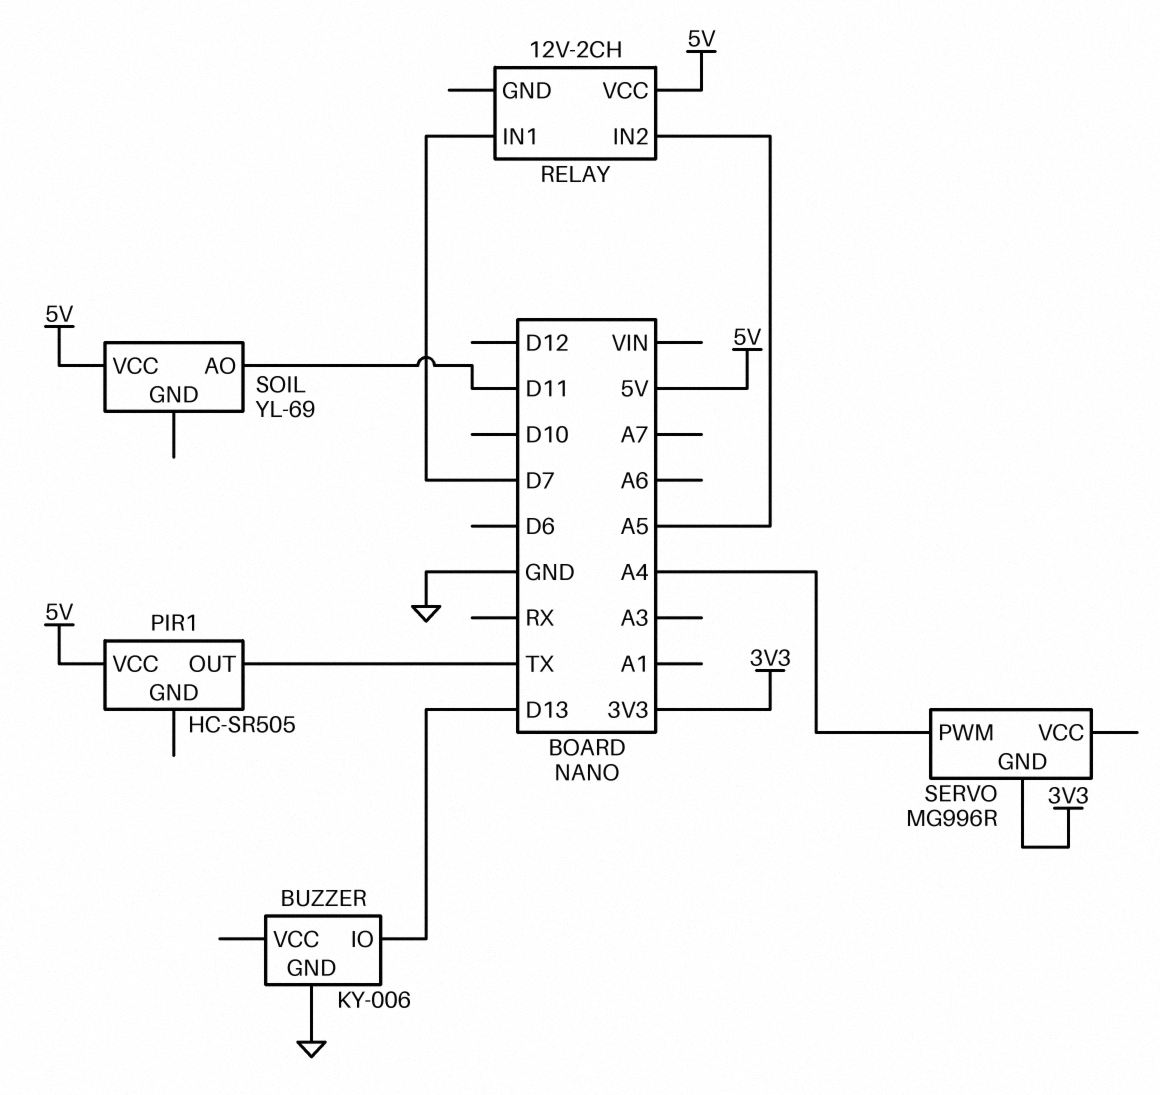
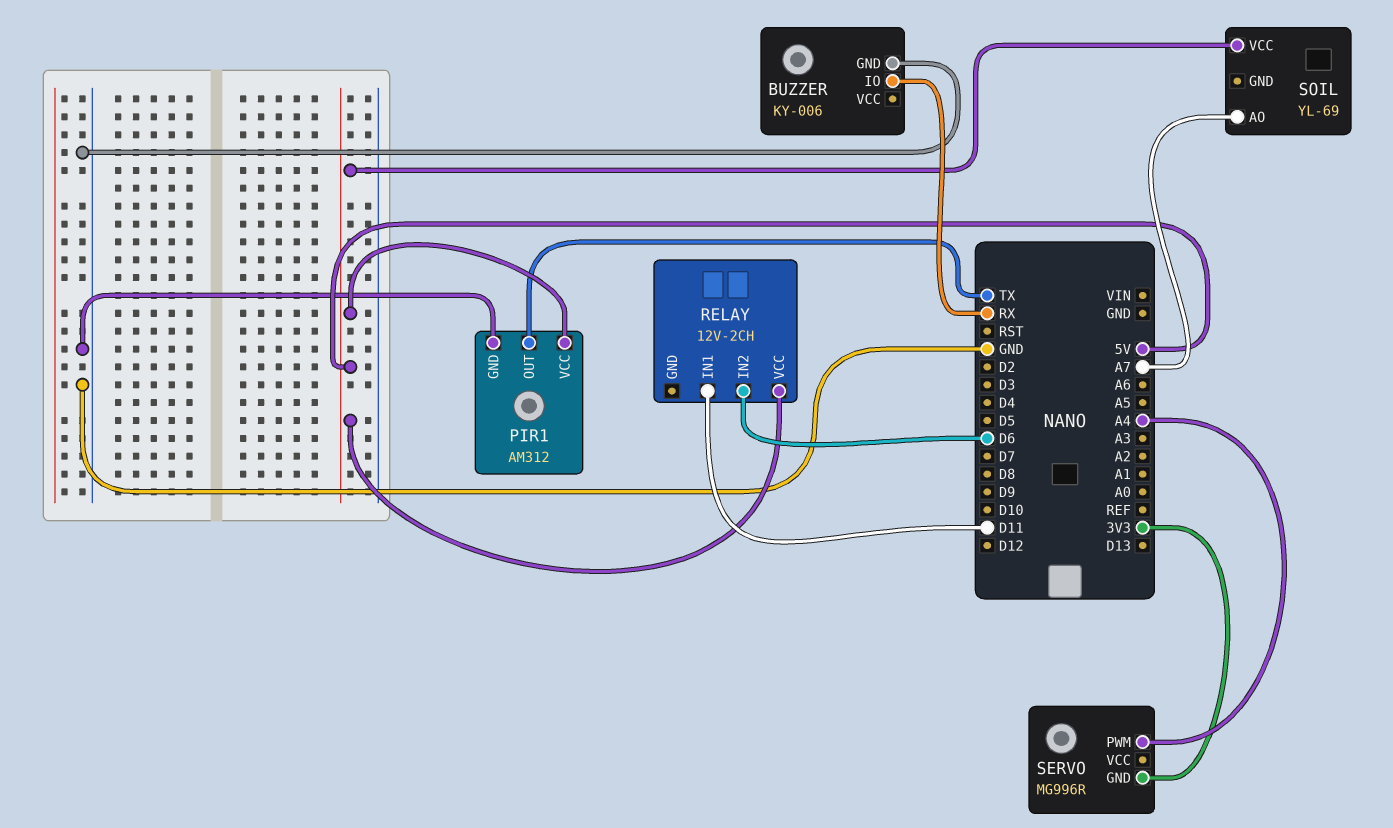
BUZZER pin IO: D13 -> RX
PIR1: HC-SR505 -> AM312
PIR1 pin GND: none -> GND
RELAY pin IN1: D7 -> D11
RELAY pin IN2: A5 -> D6
SOIL pin AO: D11 -> A7

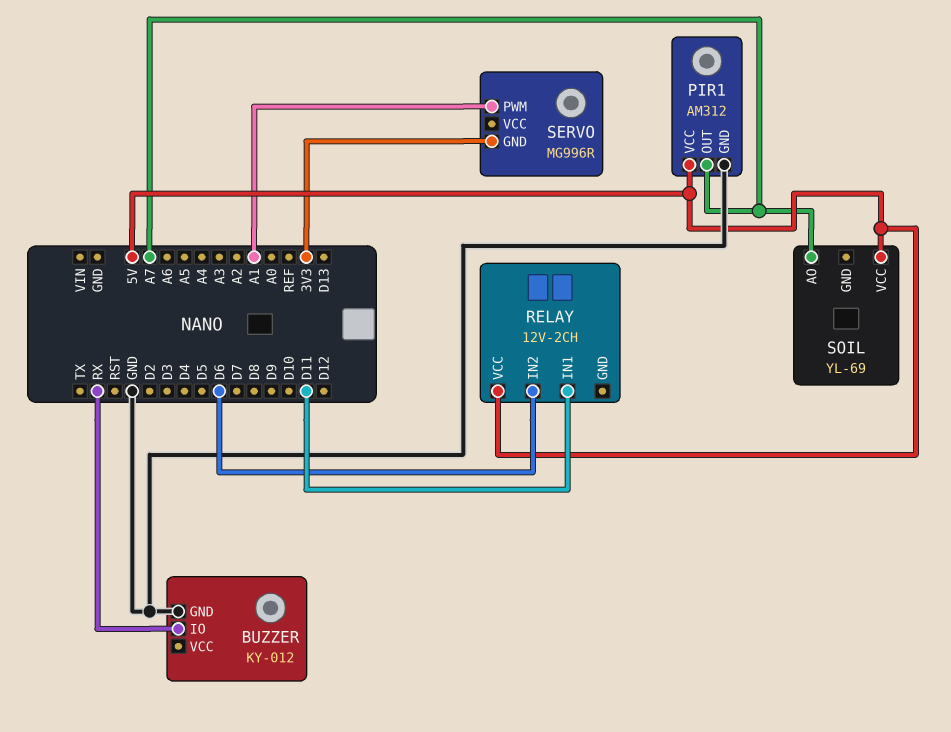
BUZZER: KY-006 -> KY-012
PIR1 pin OUT: TX -> A7
SERVO pin PWM: A4 -> A1

